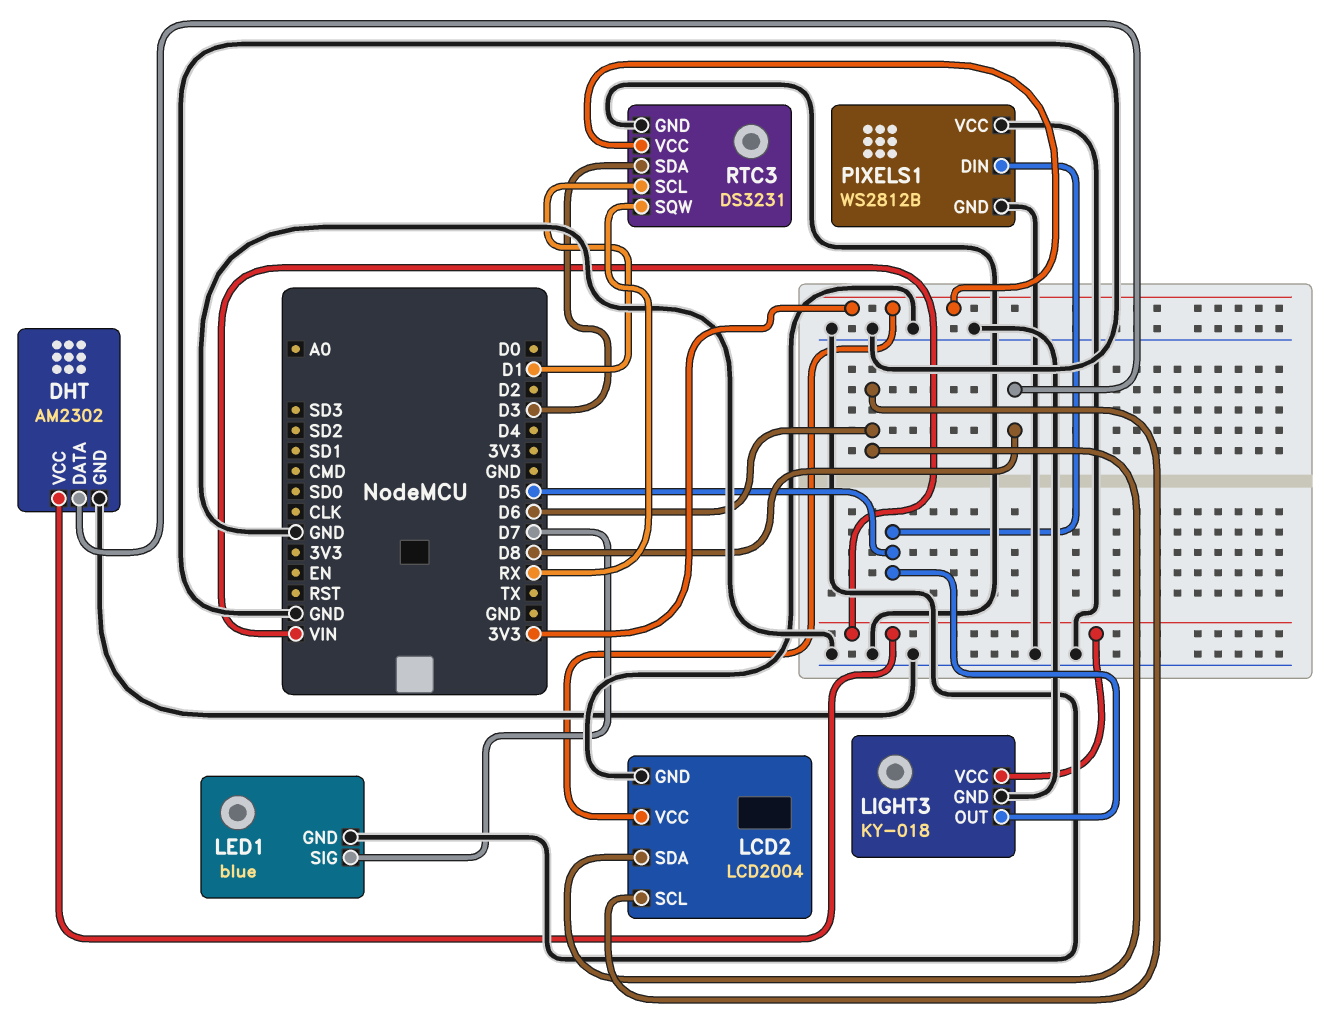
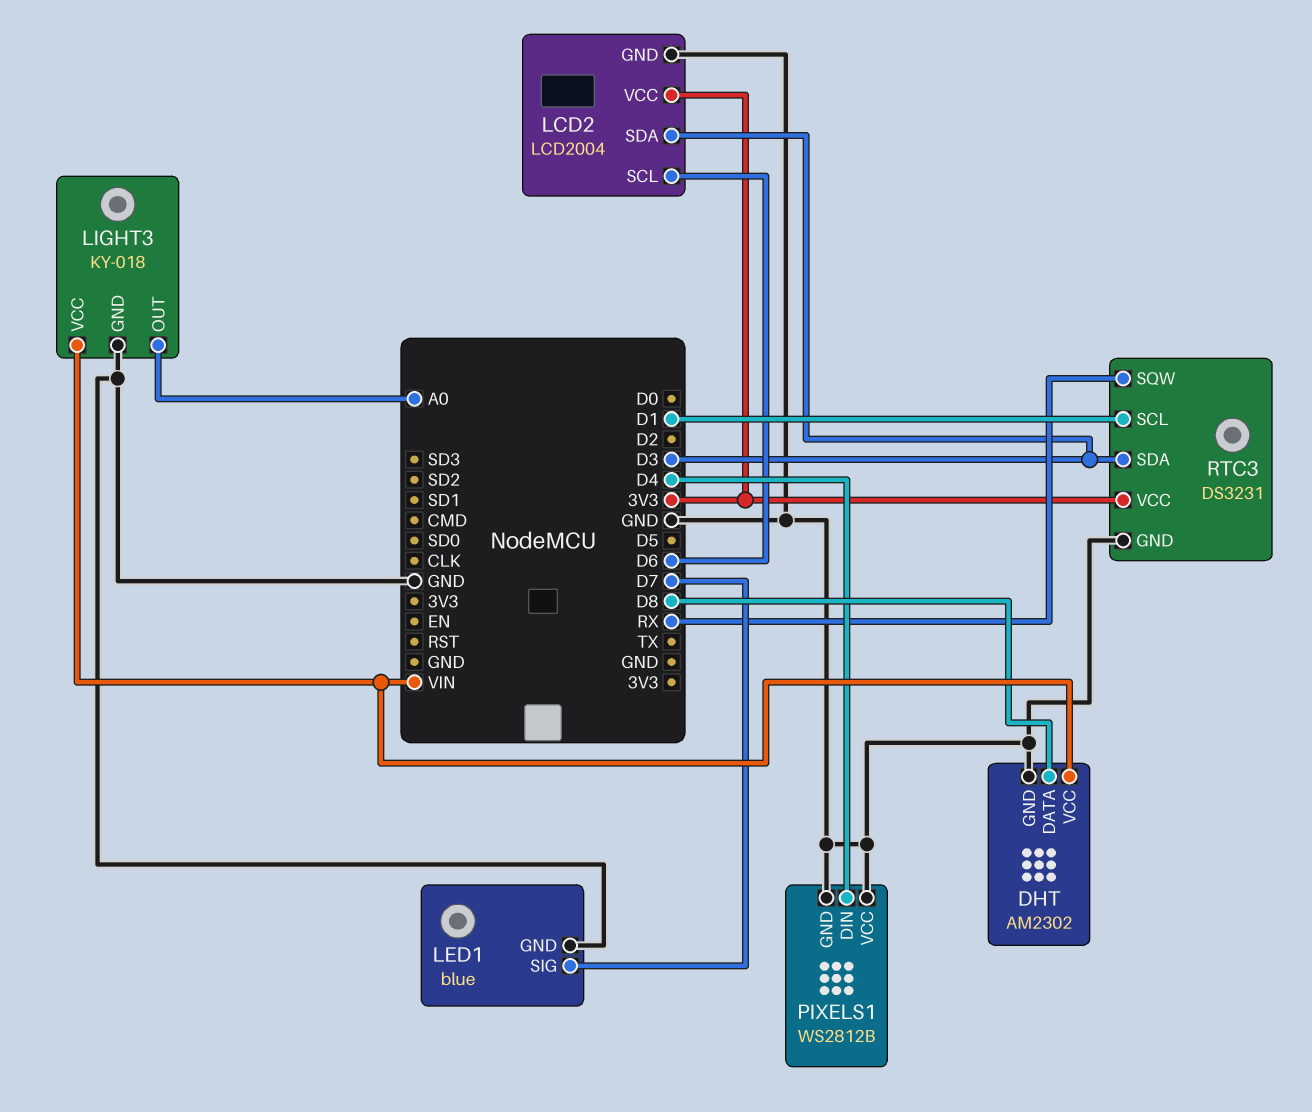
LCD2 pin SDA: D6 -> D3
LIGHT3 pin OUT: D5 -> A0
PIXELS1 pin DIN: D5 -> D4

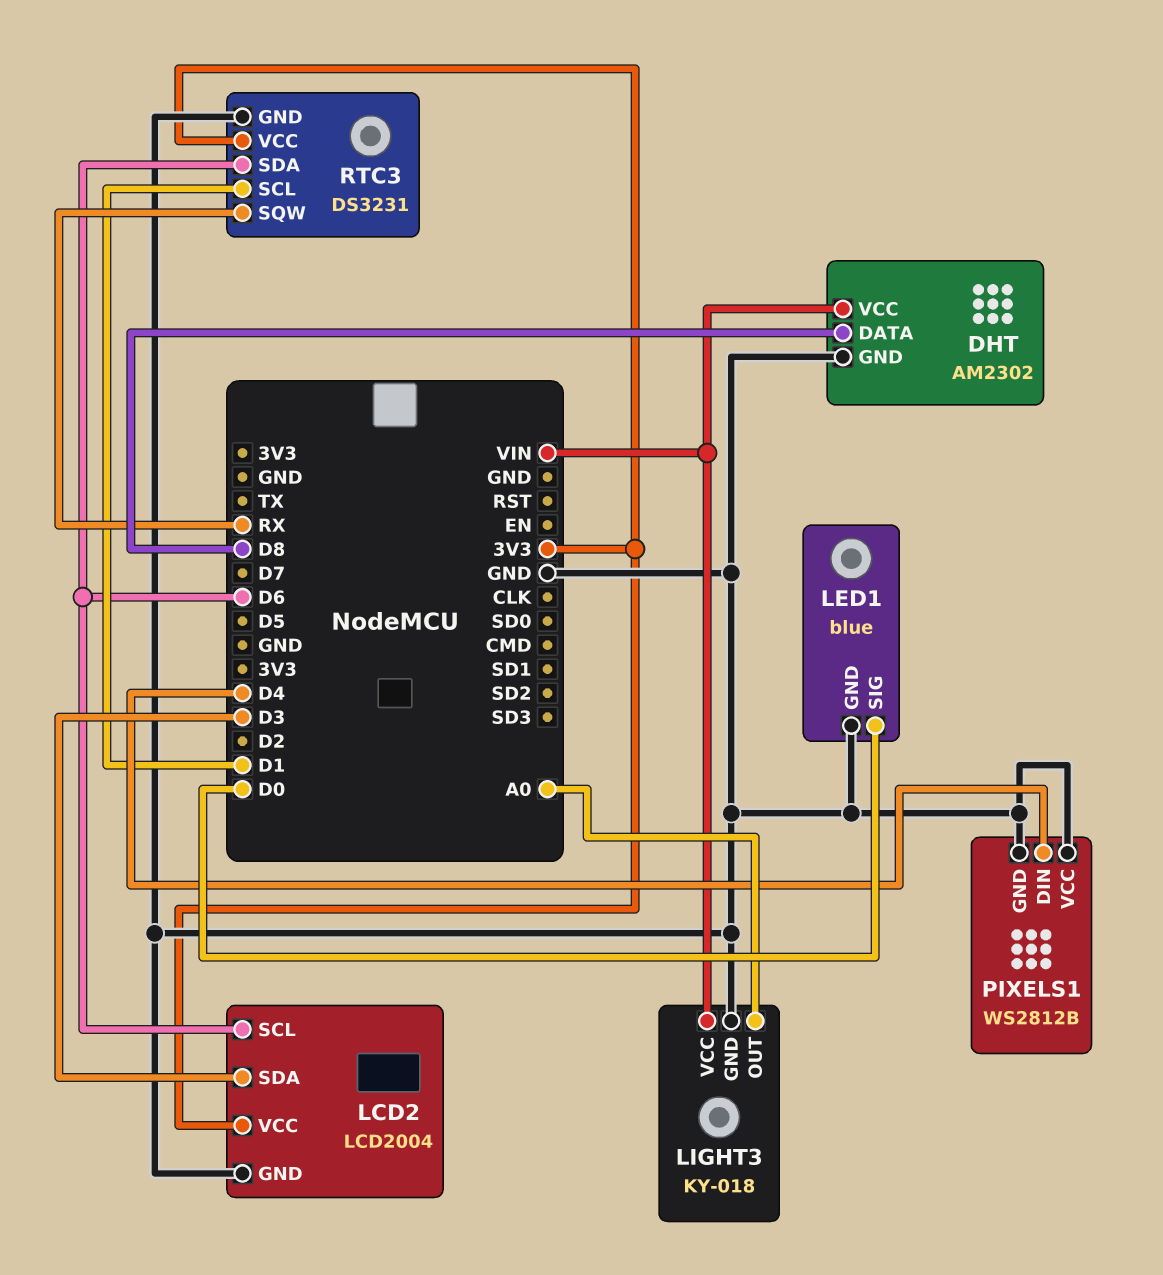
LED1 pin SIG: D7 -> D0
RTC3 pin SDA: D3 -> D6

